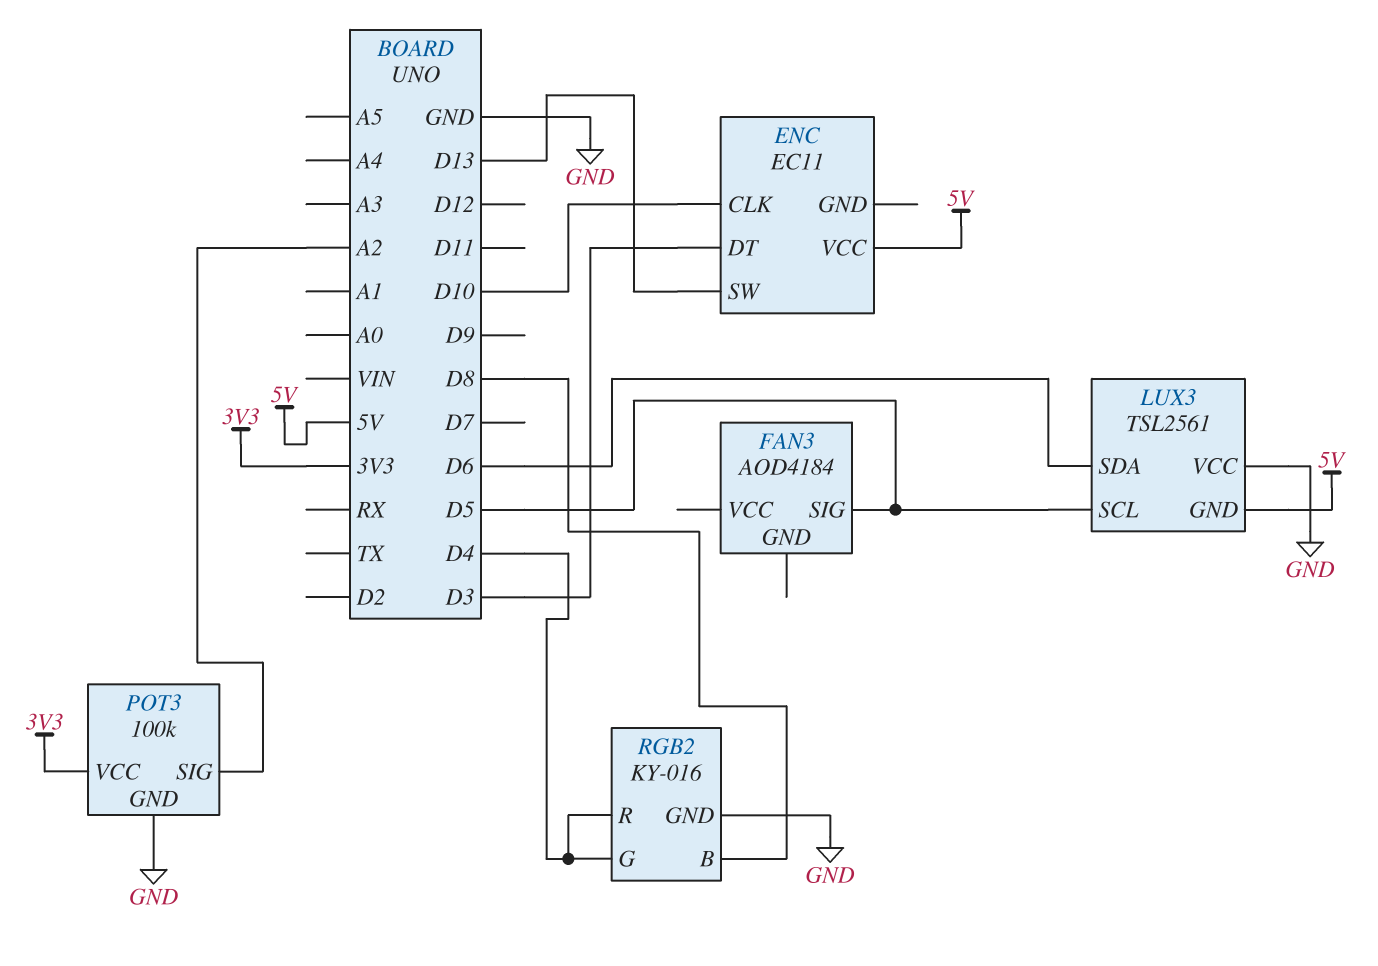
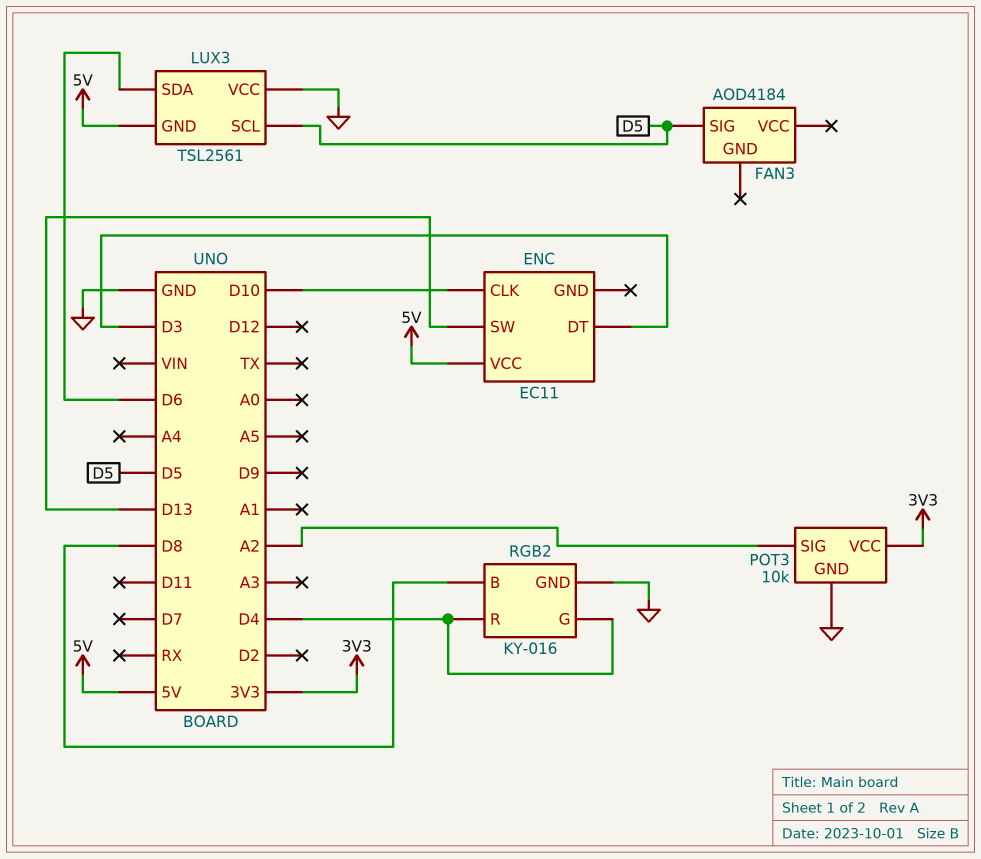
POT3: 100k -> 10k

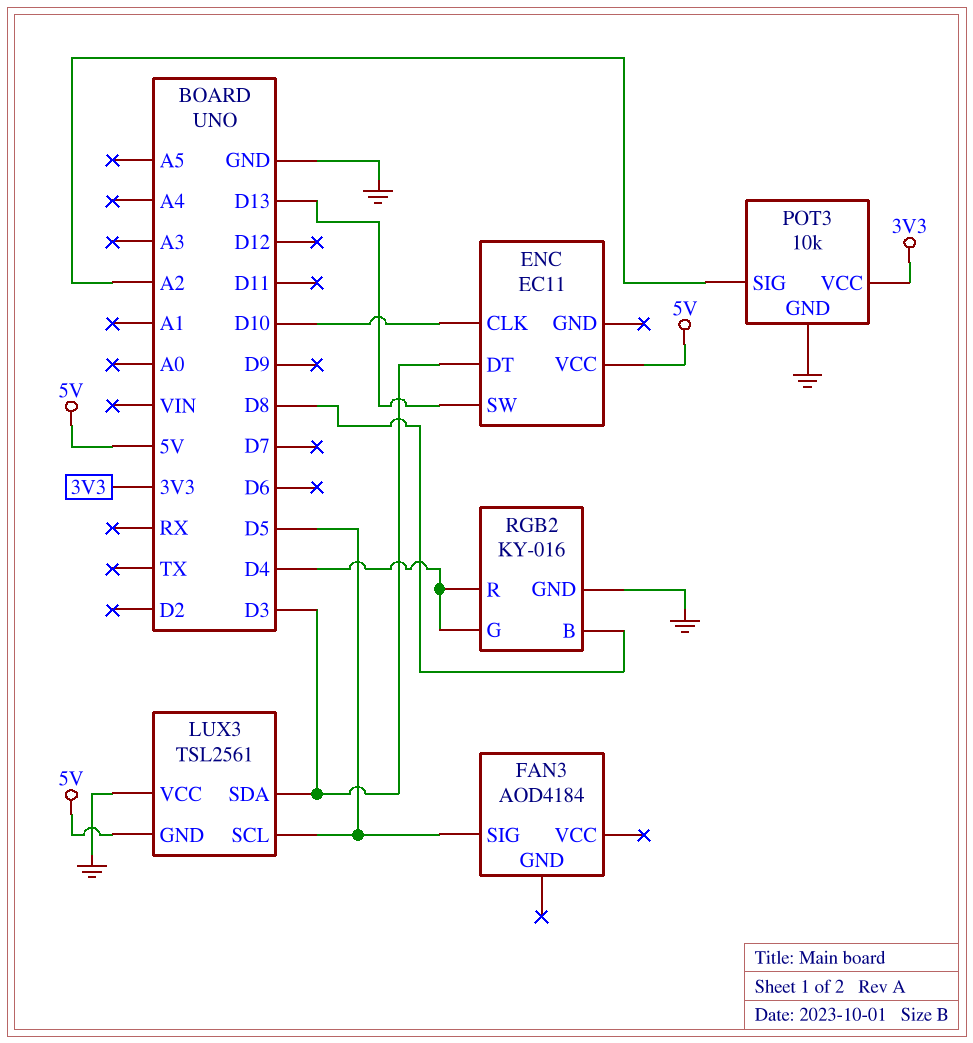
LUX3 pin SDA: D6 -> D3

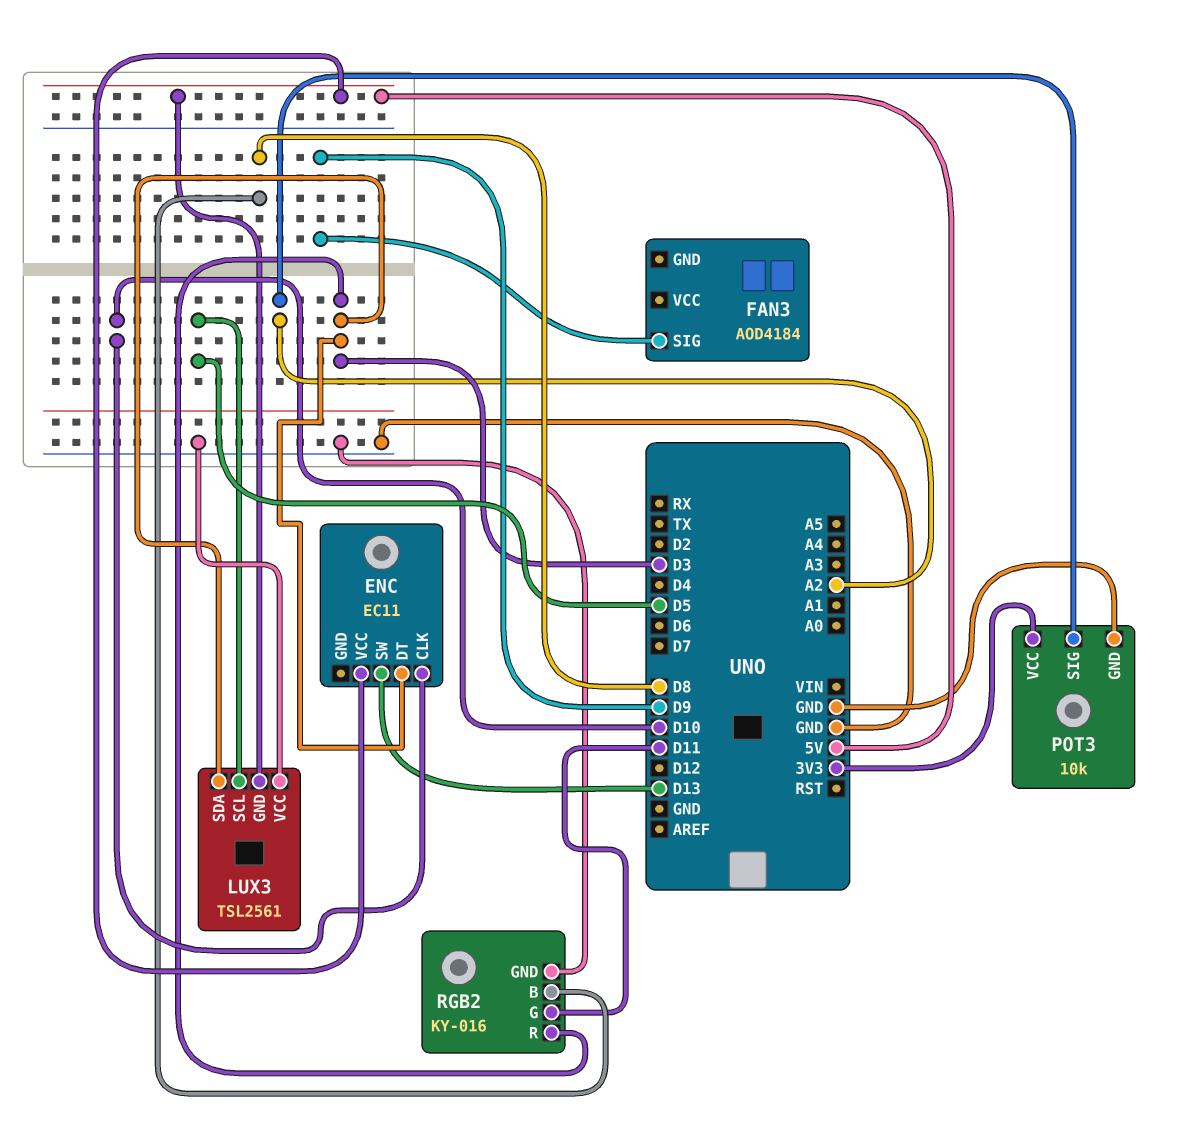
FAN3 pin SIG: D5 -> D9
RGB2 pin G: D4 -> D11
RGB2 pin R: D4 -> D3

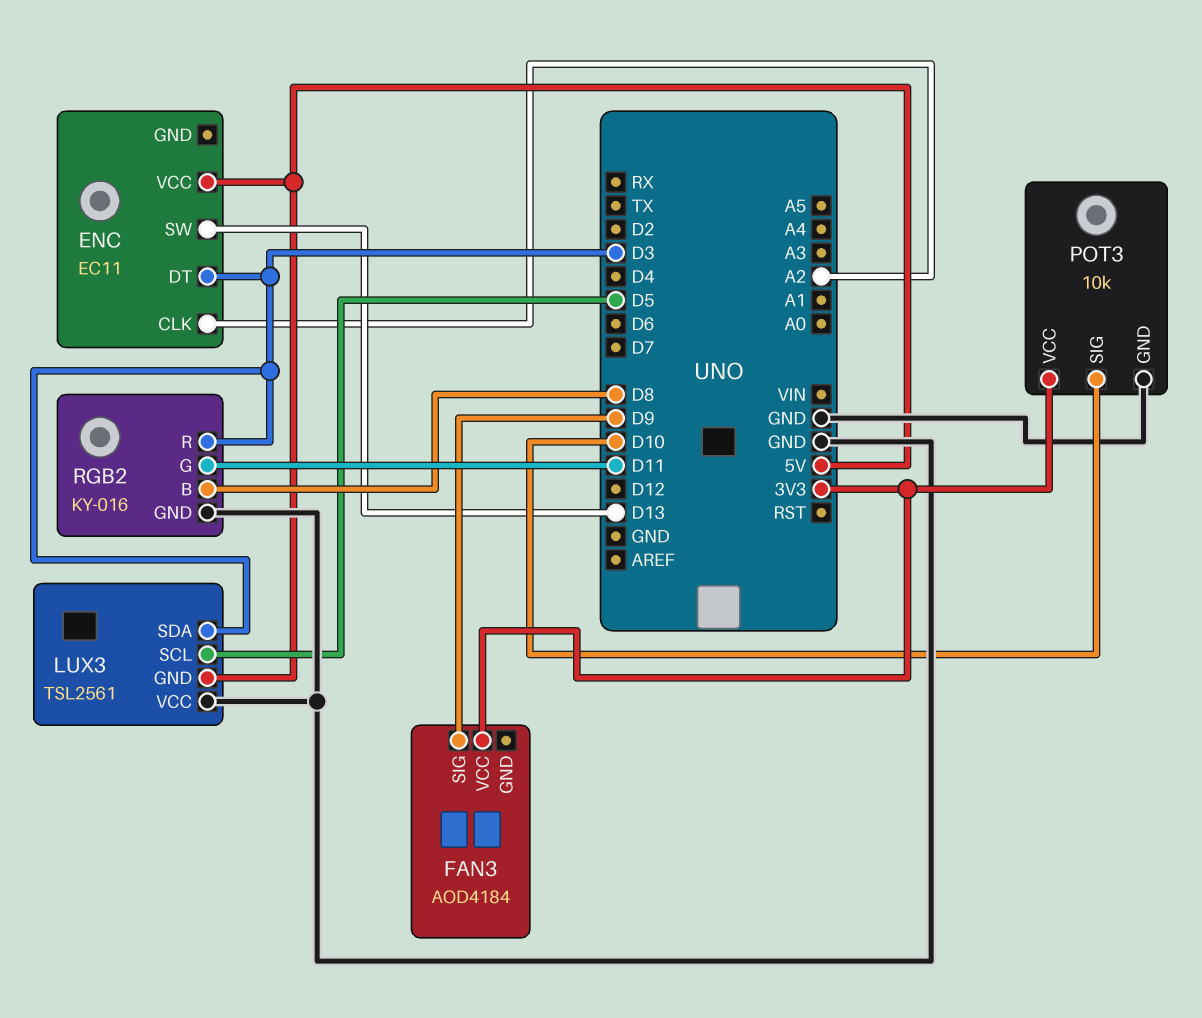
ENC pin CLK: D10 -> A2
FAN3 pin VCC: none -> 3V3
POT3 pin SIG: A2 -> D10

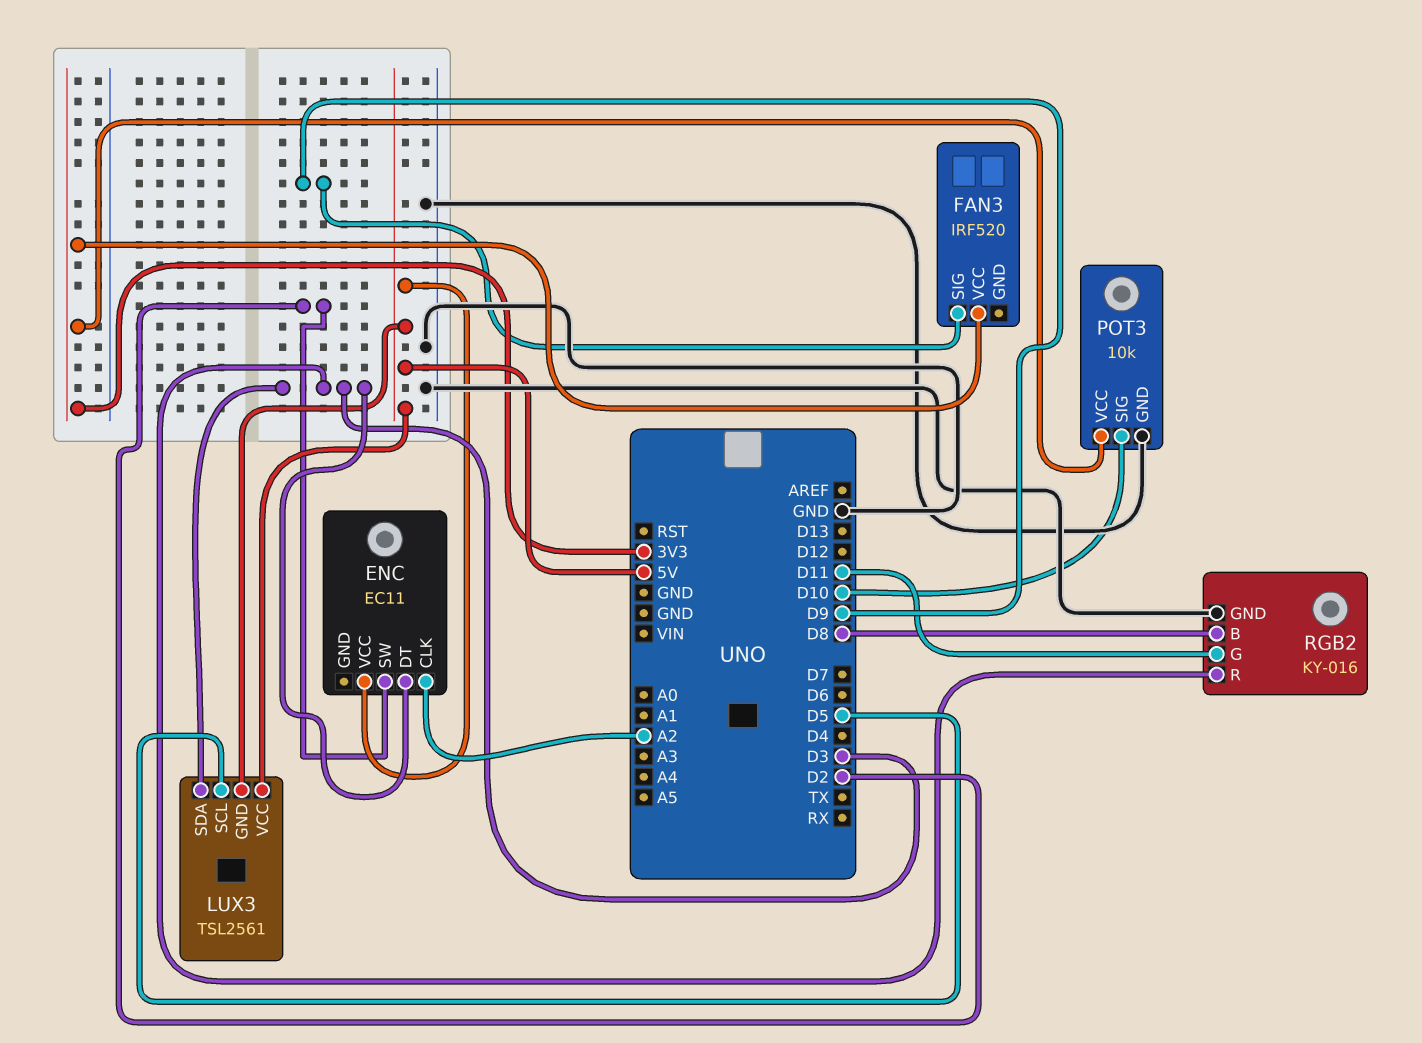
ENC pin SW: D13 -> D2
FAN3: AOD4184 -> IRF520
LUX3 pin VCC: GND -> 5V

